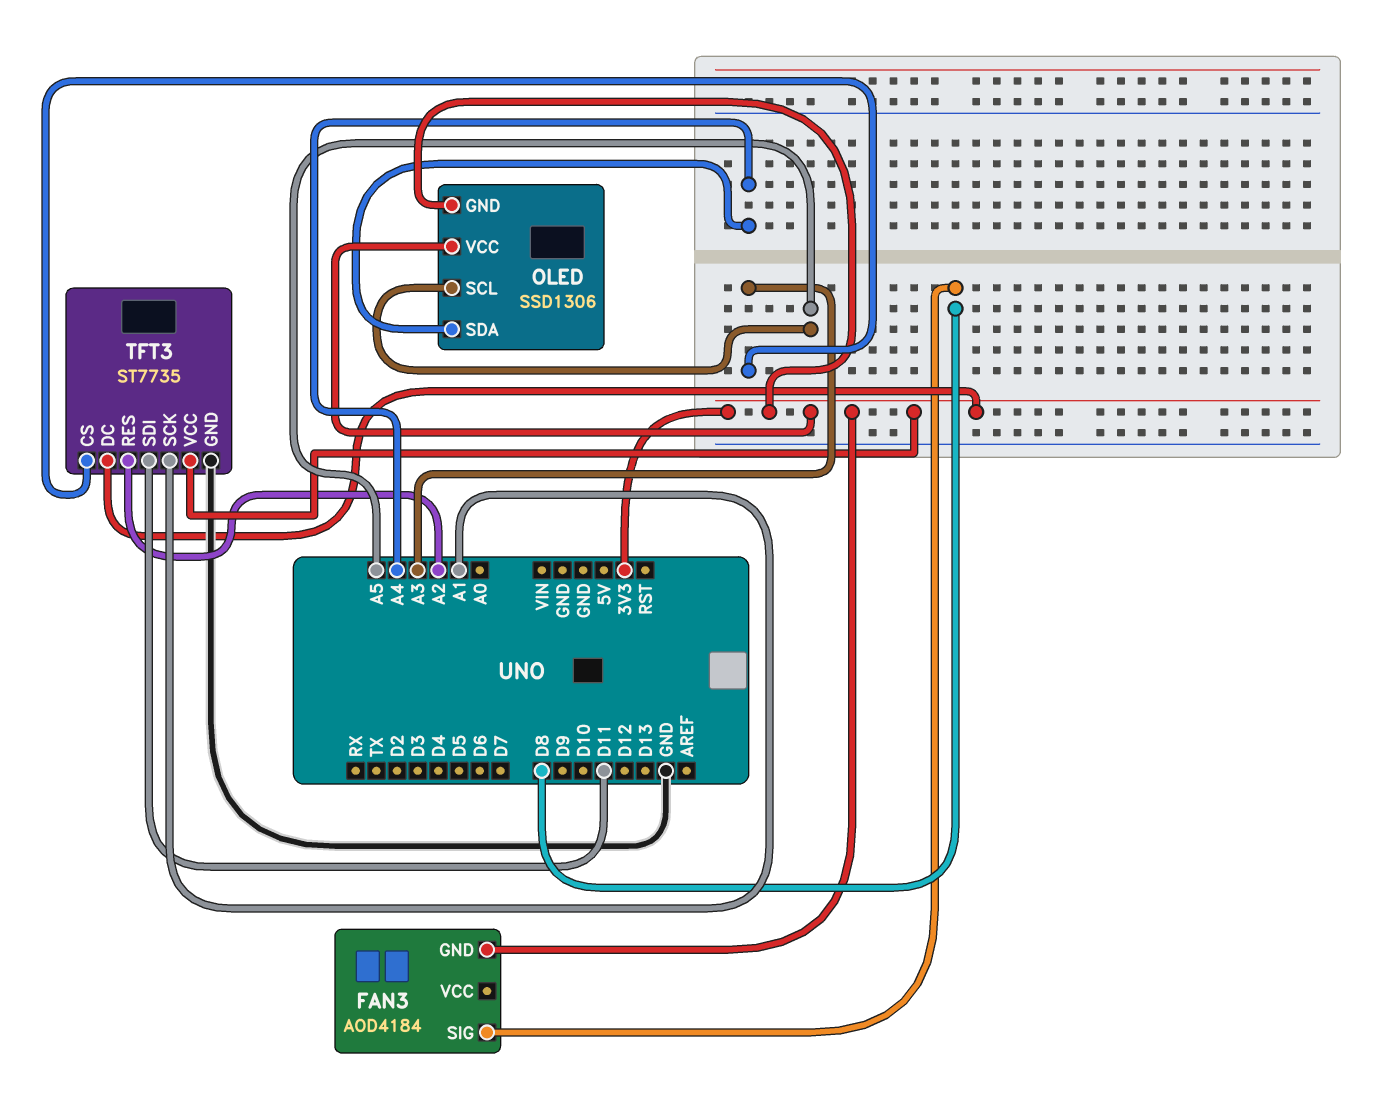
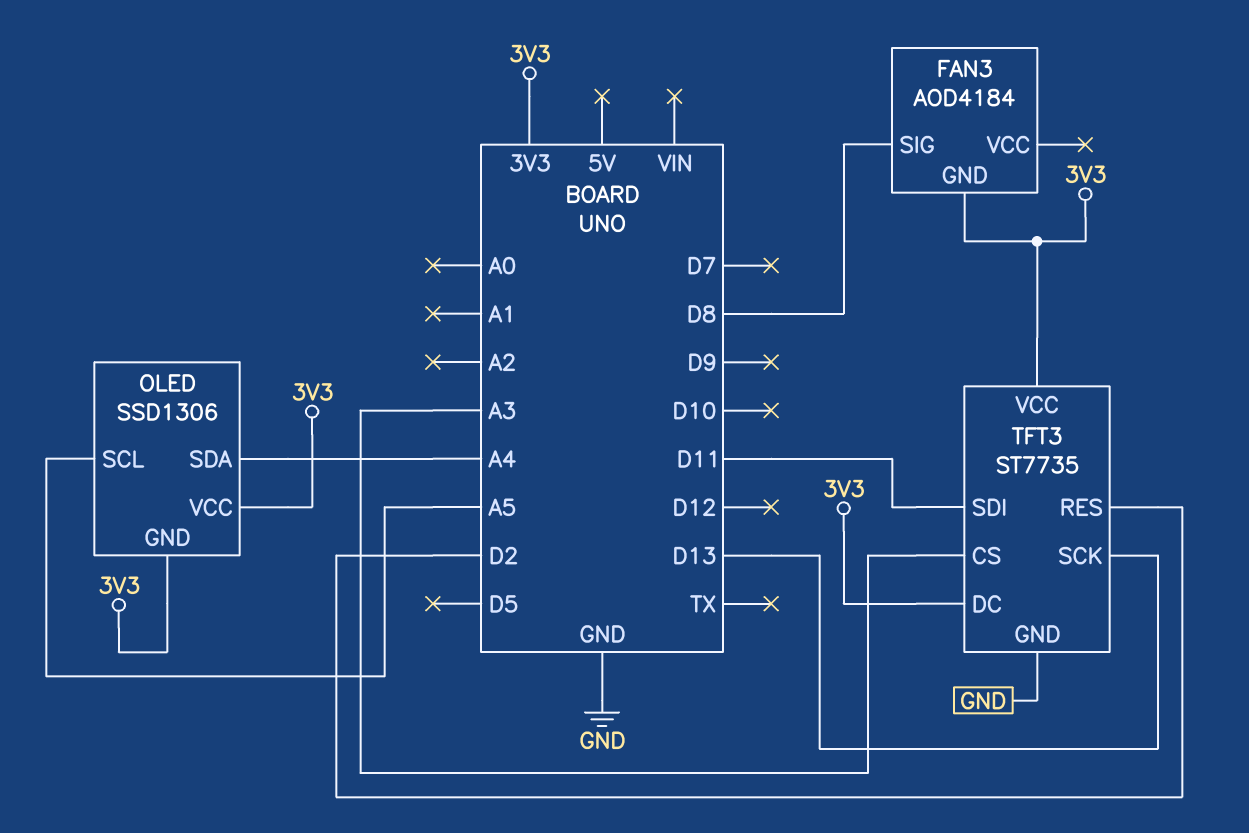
TFT3 pin RES: A2 -> D2
TFT3 pin SCK: A1 -> D13

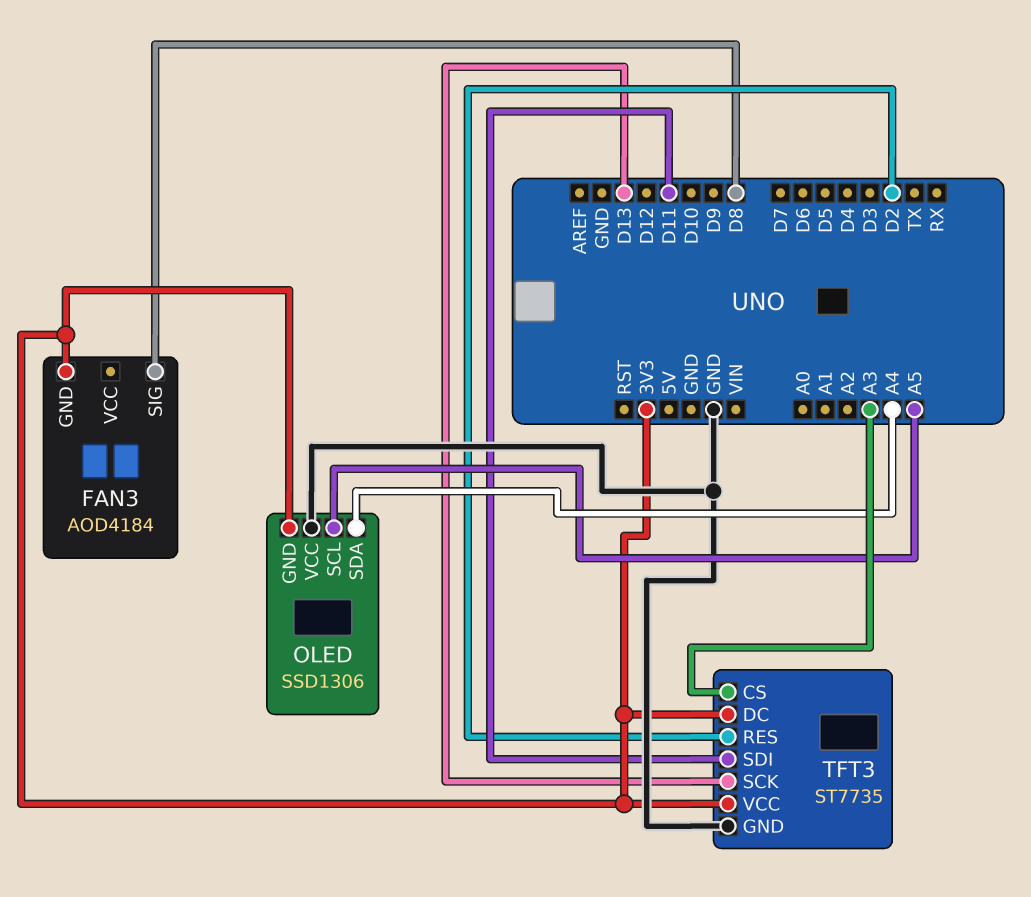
OLED pin VCC: 3V3 -> GND

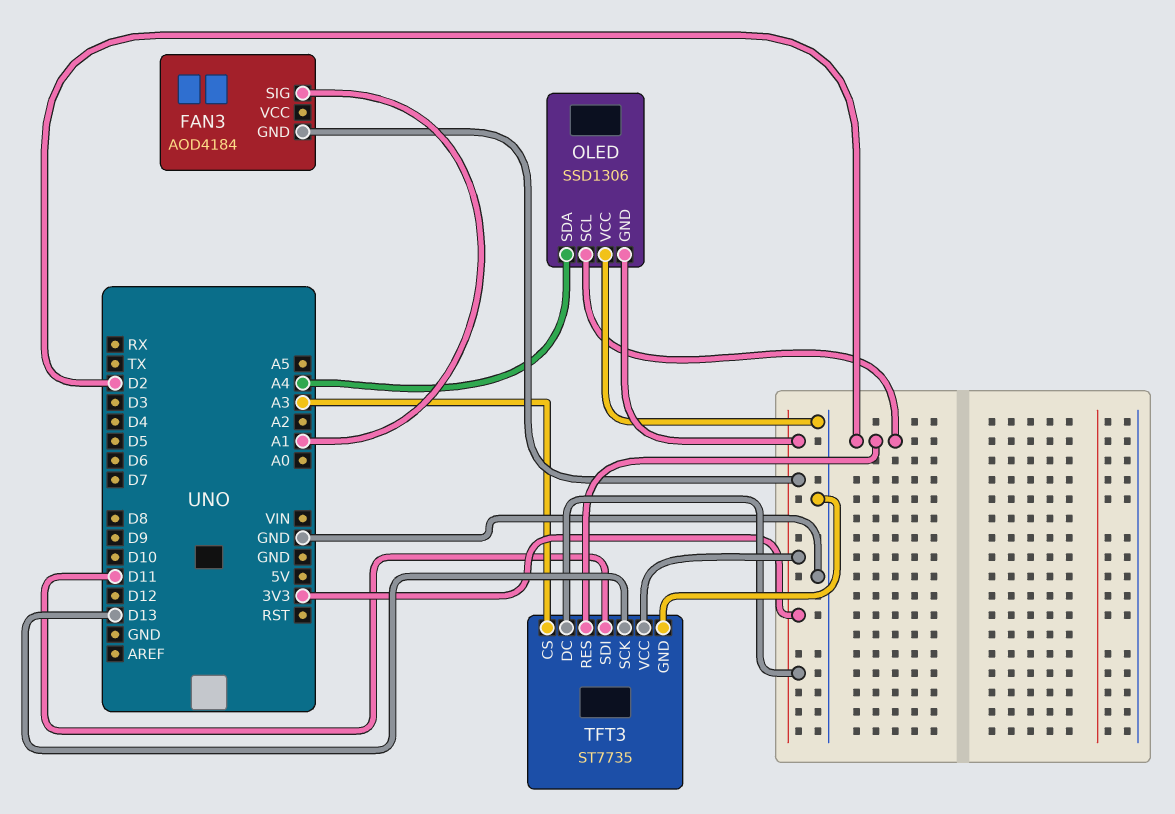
FAN3 pin SIG: D8 -> A1
OLED pin SCL: A5 -> D2

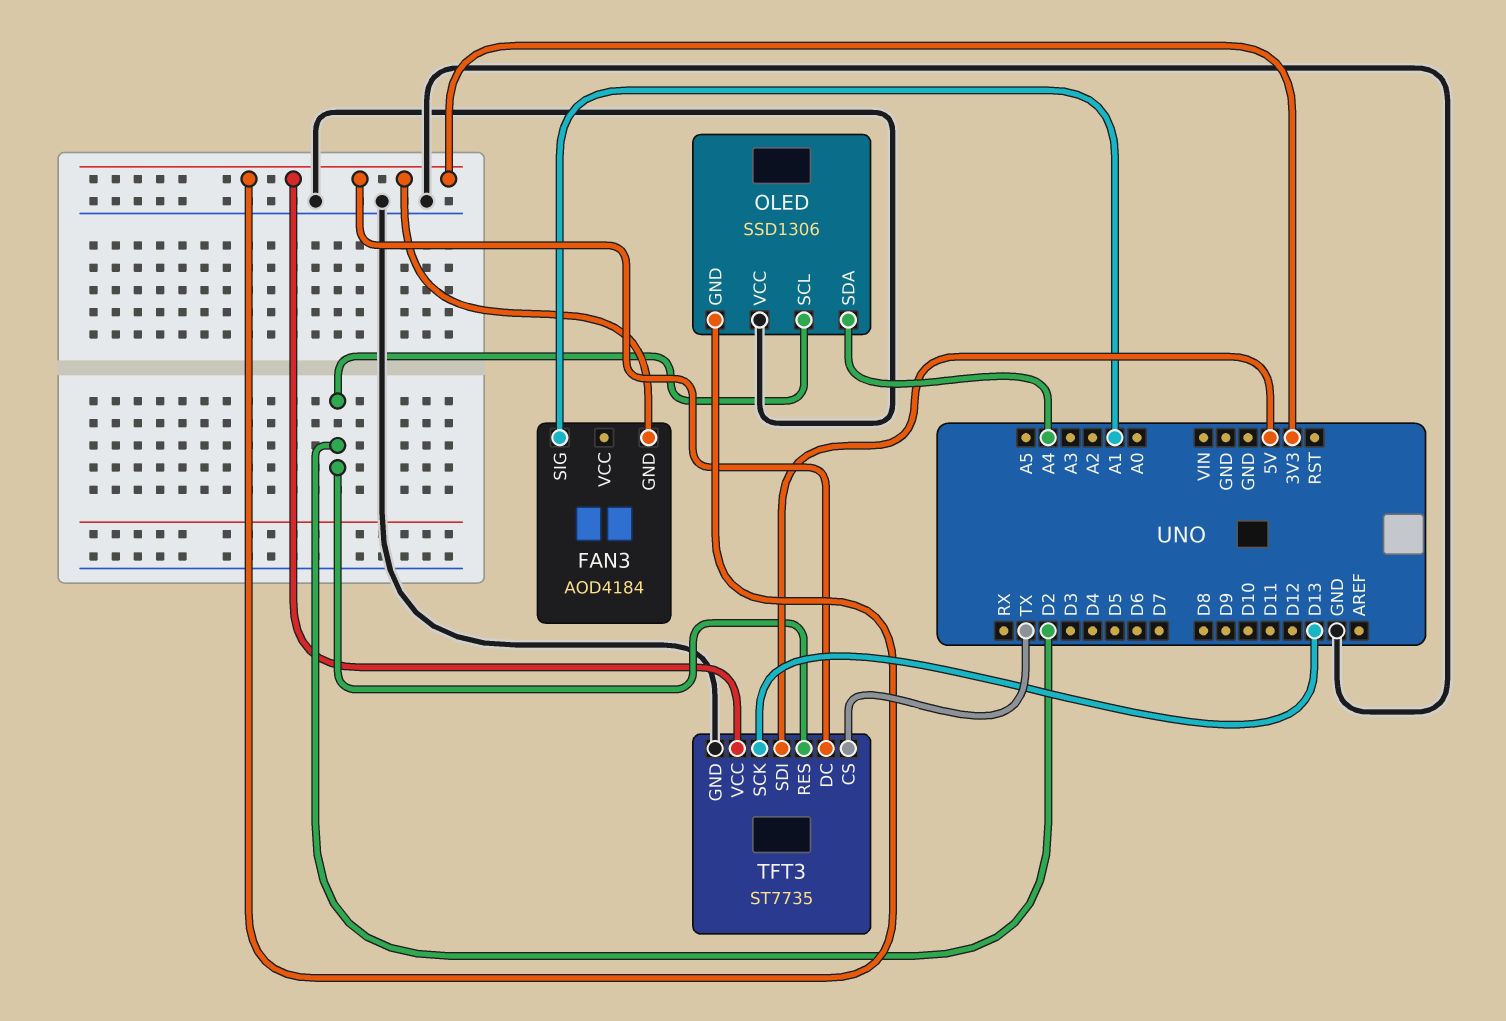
TFT3 pin CS: A3 -> TX
TFT3 pin SDI: D11 -> 5V

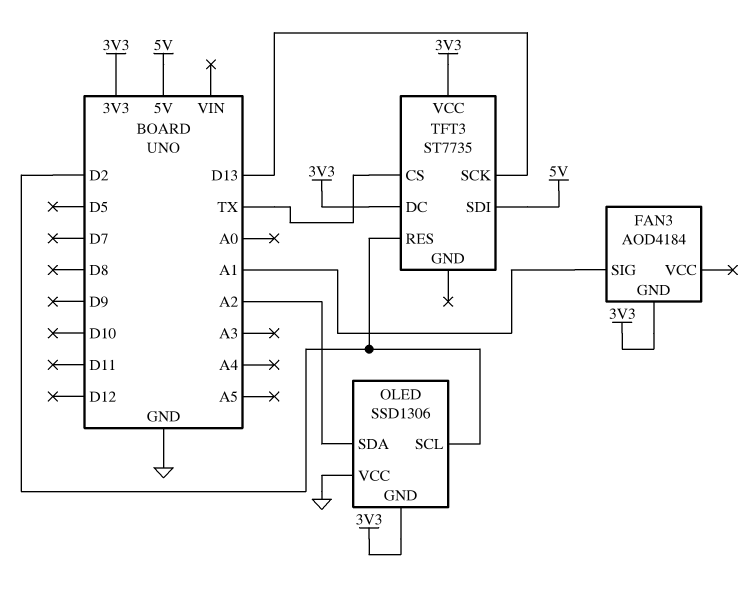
OLED pin SDA: A4 -> A2
TFT3 pin GND: GND -> none

